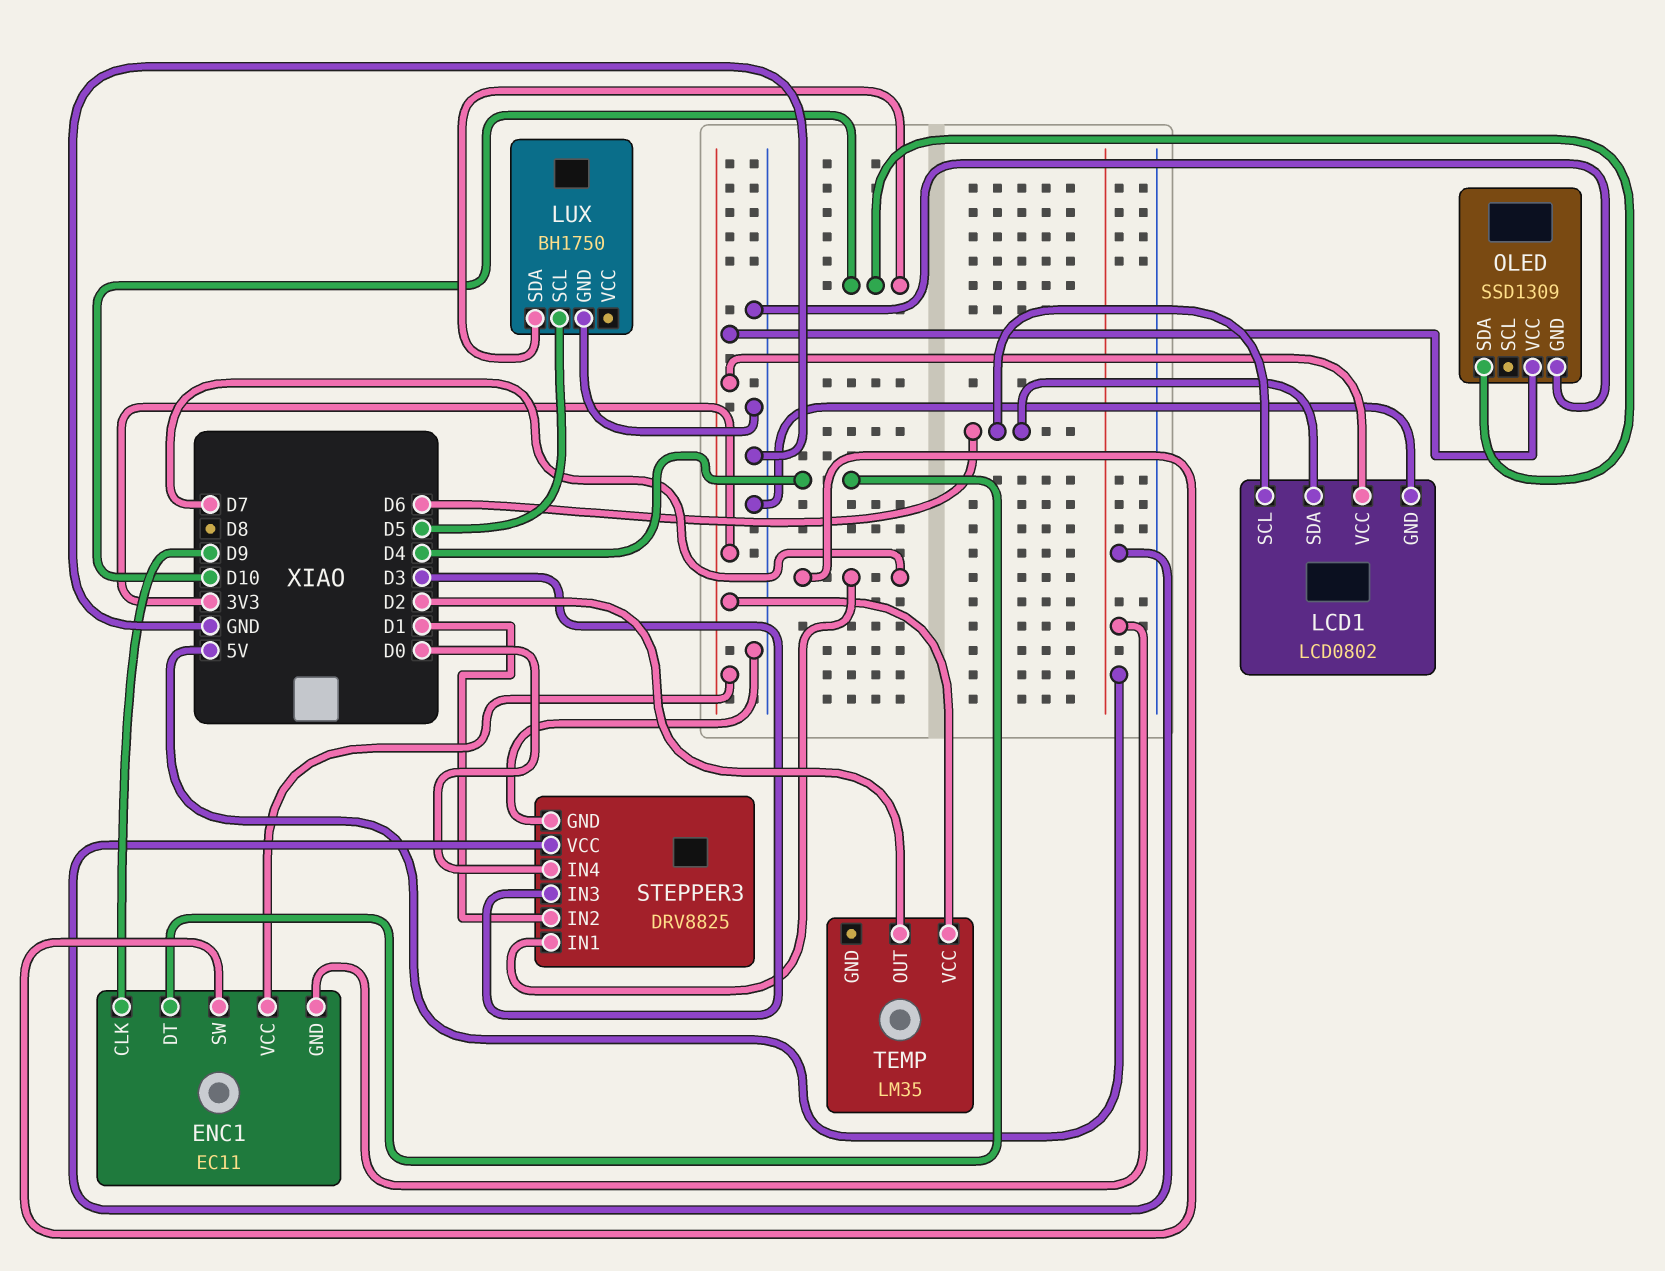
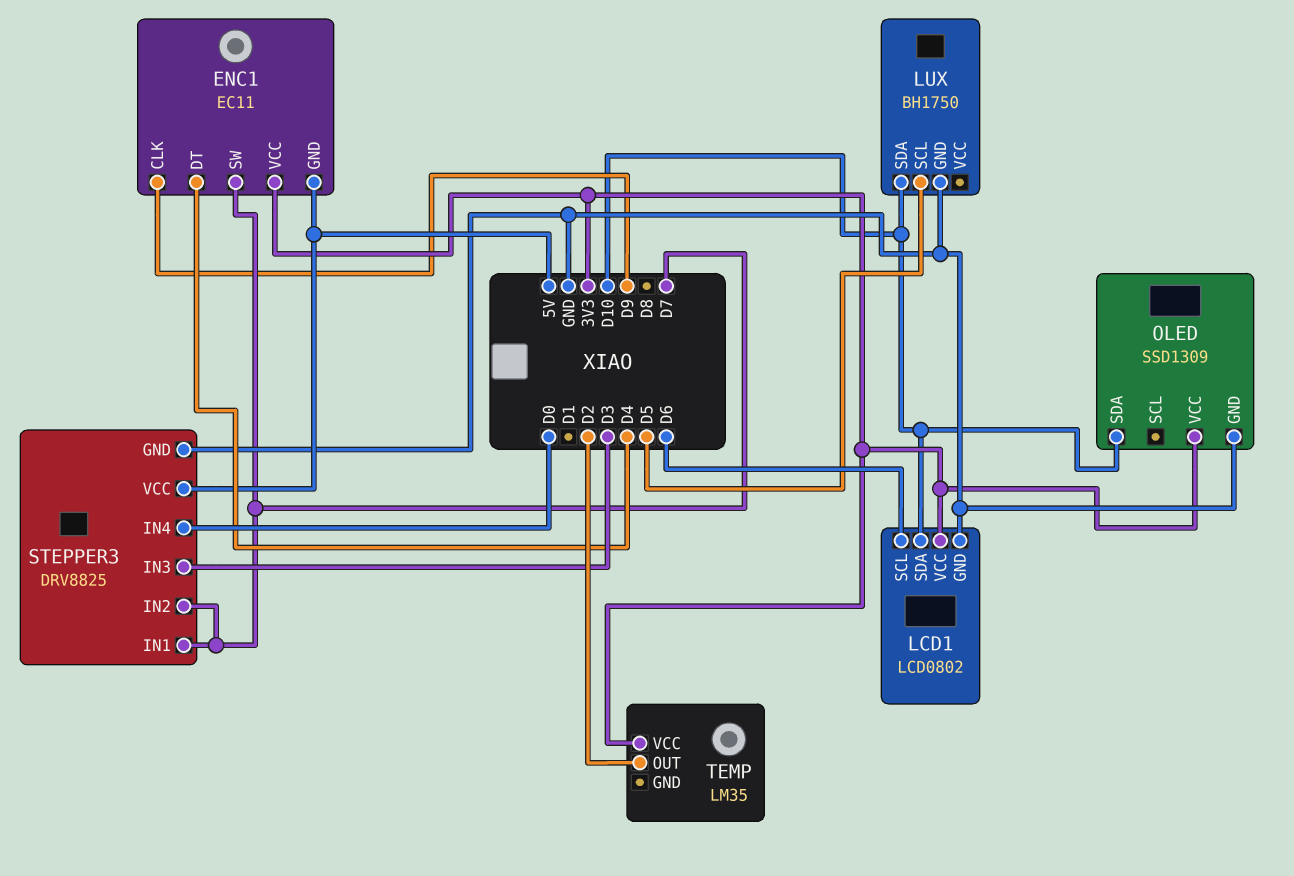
LCD1 pin SDA: D6 -> D10
STEPPER3 pin IN2: D1 -> D7

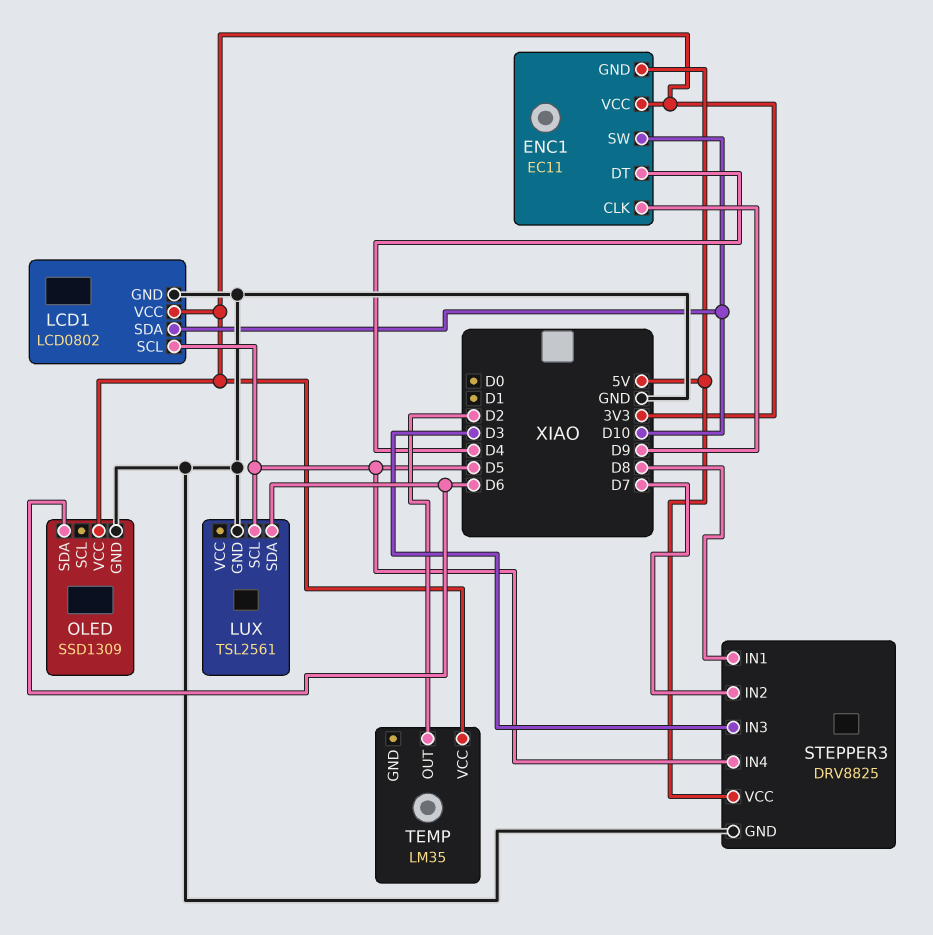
ENC1 pin SW: D7 -> D10
LCD1 pin SCL: D6 -> D5
LUX: BH1750 -> TSL2561
LUX pin SDA: D10 -> D6
OLED pin SDA: D10 -> D6
STEPPER3 pin IN1: D7 -> D8
STEPPER3 pin IN4: D0 -> D5

